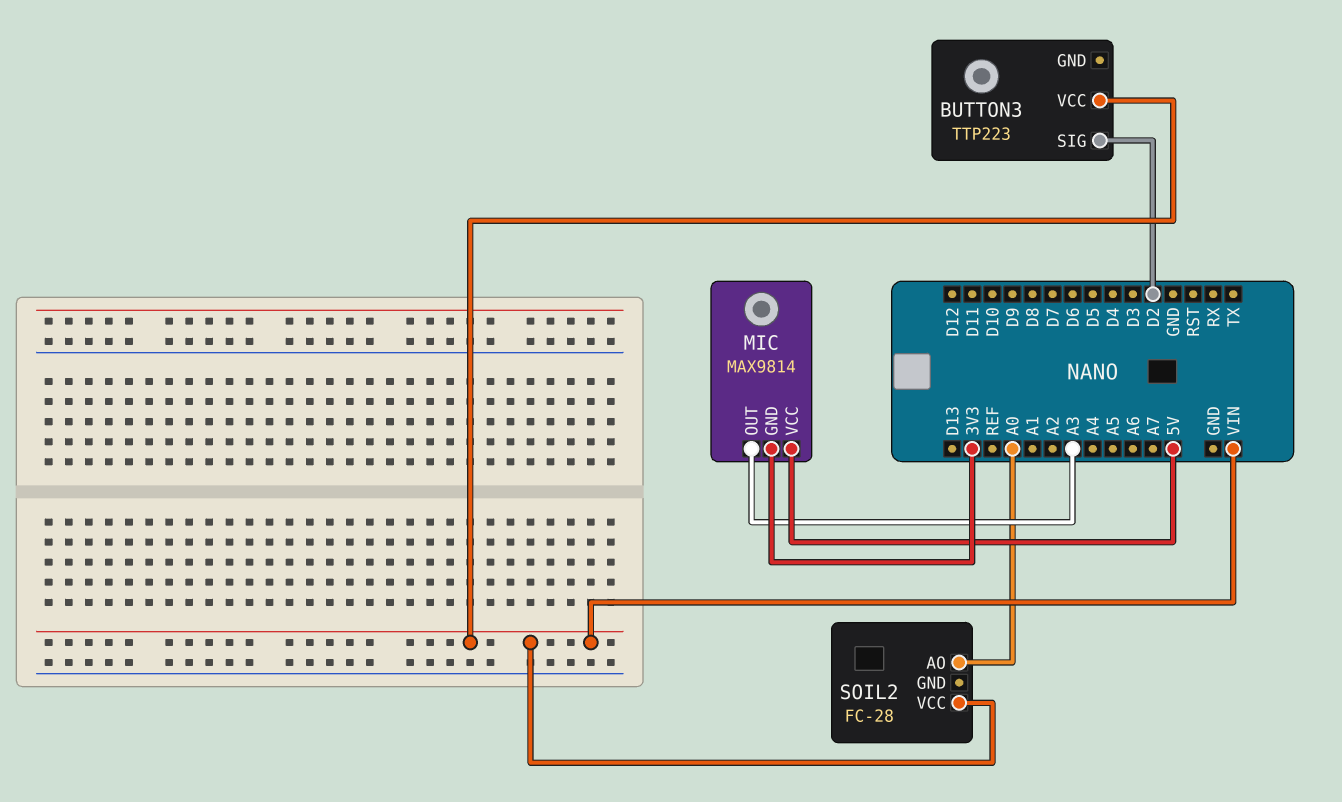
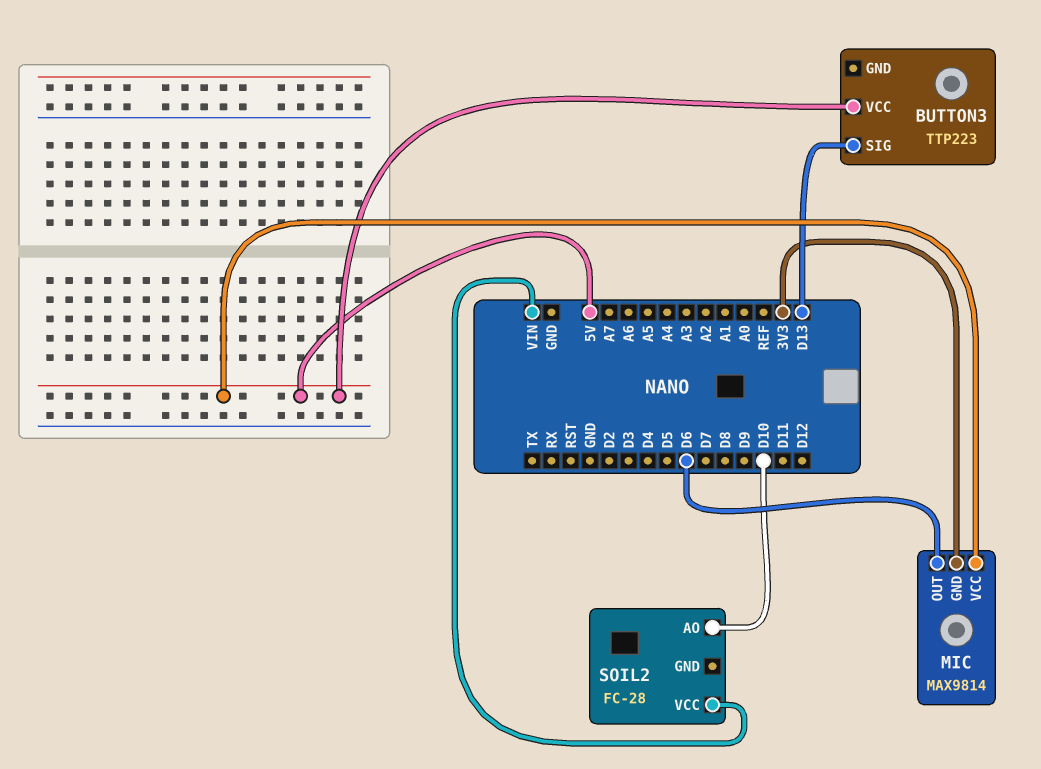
BUTTON3 pin SIG: D2 -> D13
BUTTON3 pin VCC: VIN -> 5V
MIC pin OUT: A3 -> D6
SOIL2 pin AO: A0 -> D10

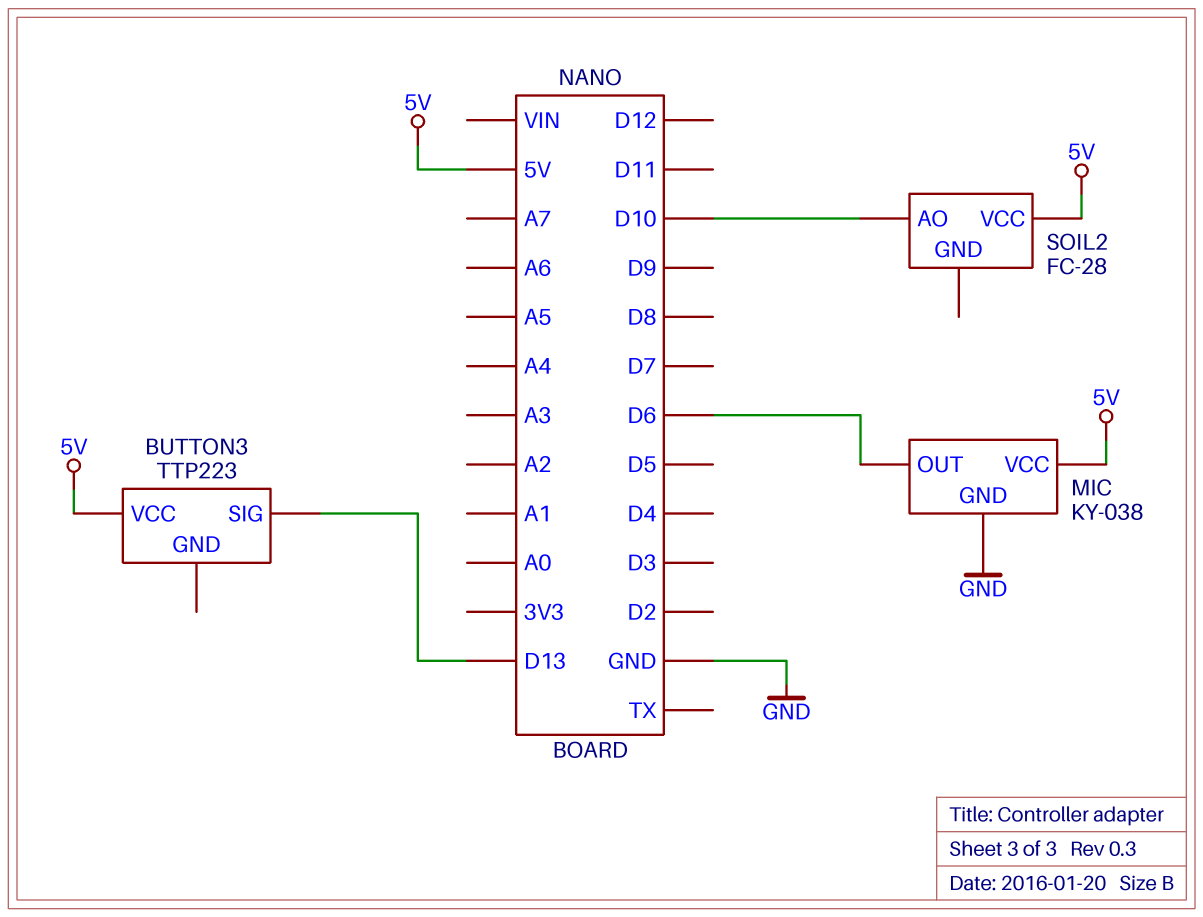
MIC: MAX9814 -> KY-038
MIC pin GND: 3V3 -> GND
SOIL2 pin VCC: VIN -> 5V

